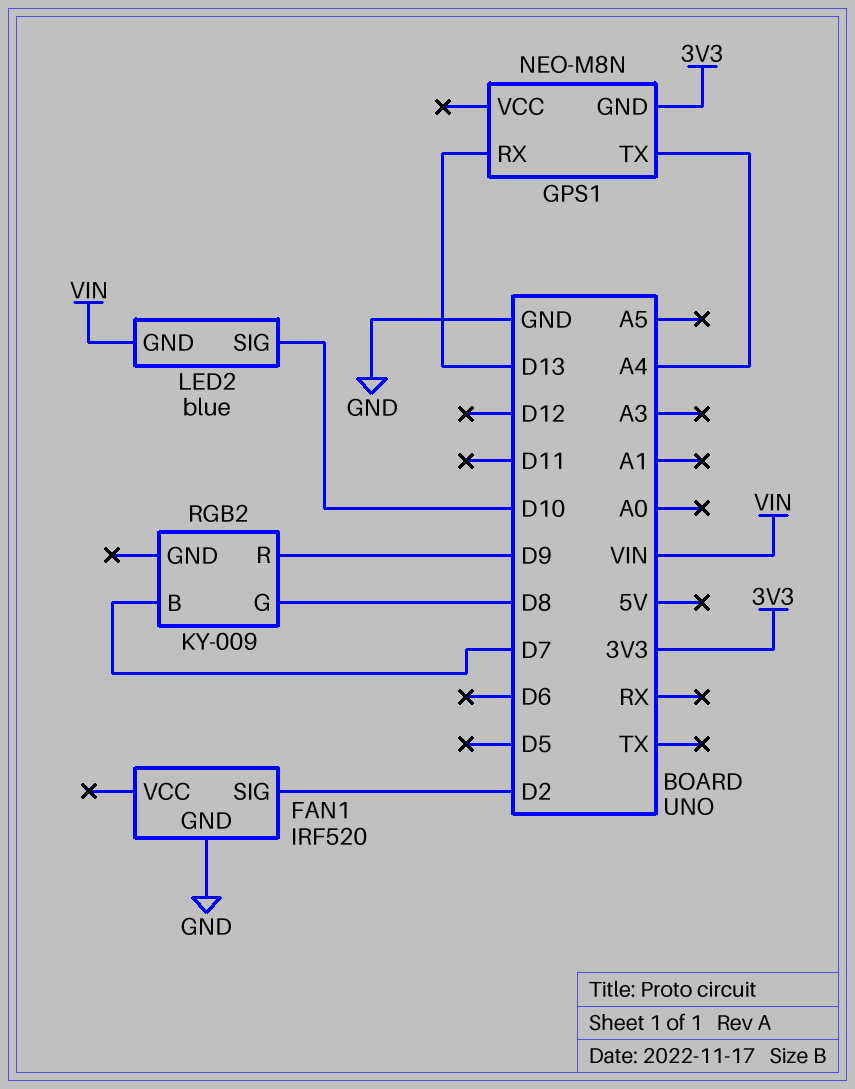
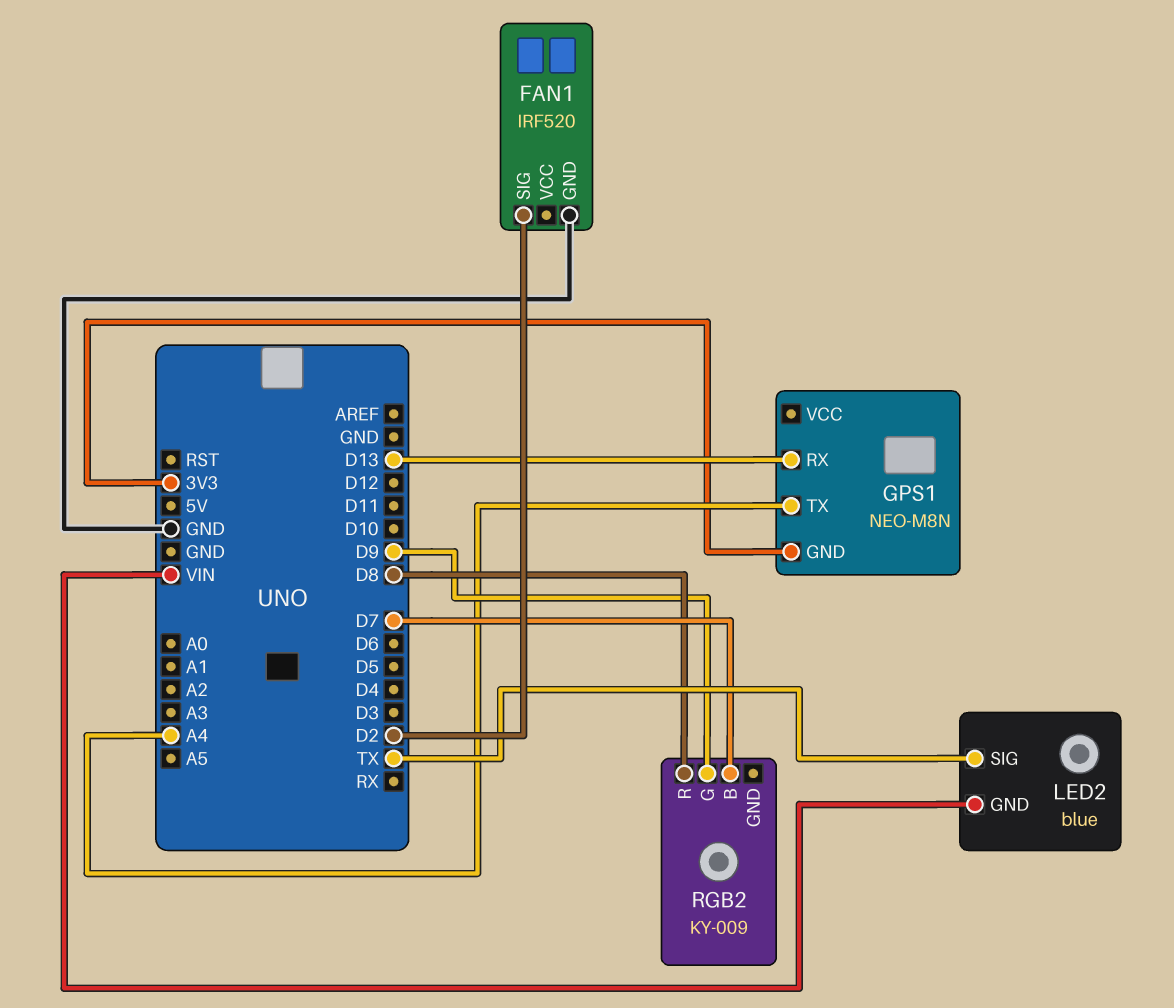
LED2 pin SIG: D10 -> TX
RGB2 pin G: D8 -> D9
RGB2 pin R: D9 -> D8

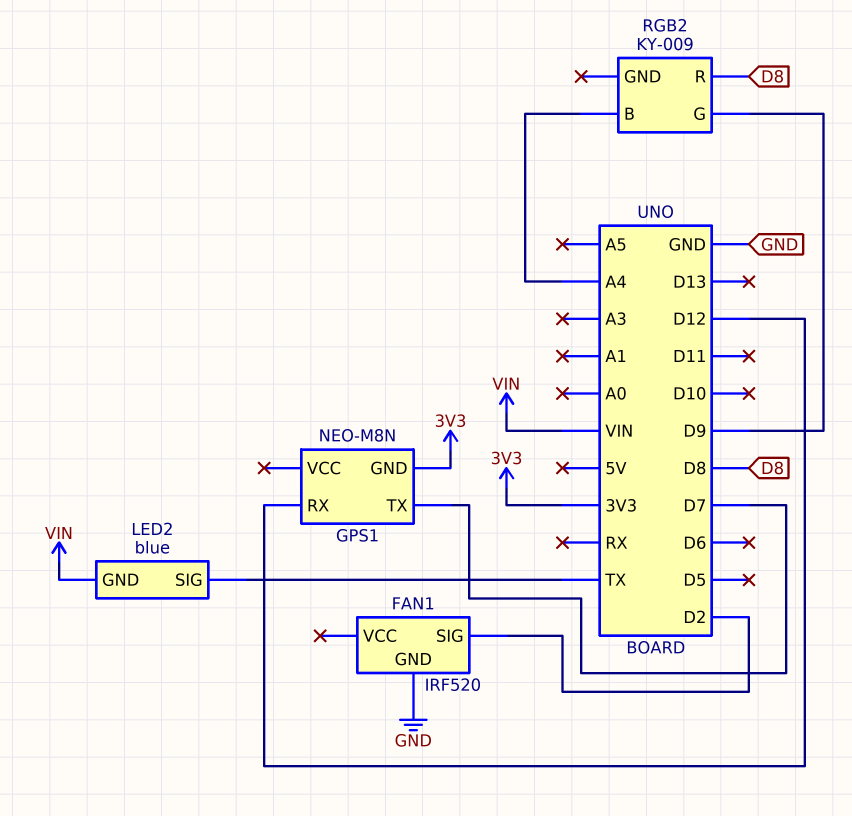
GPS1 pin RX: D13 -> D12
GPS1 pin TX: A4 -> D7
RGB2 pin B: D7 -> A4

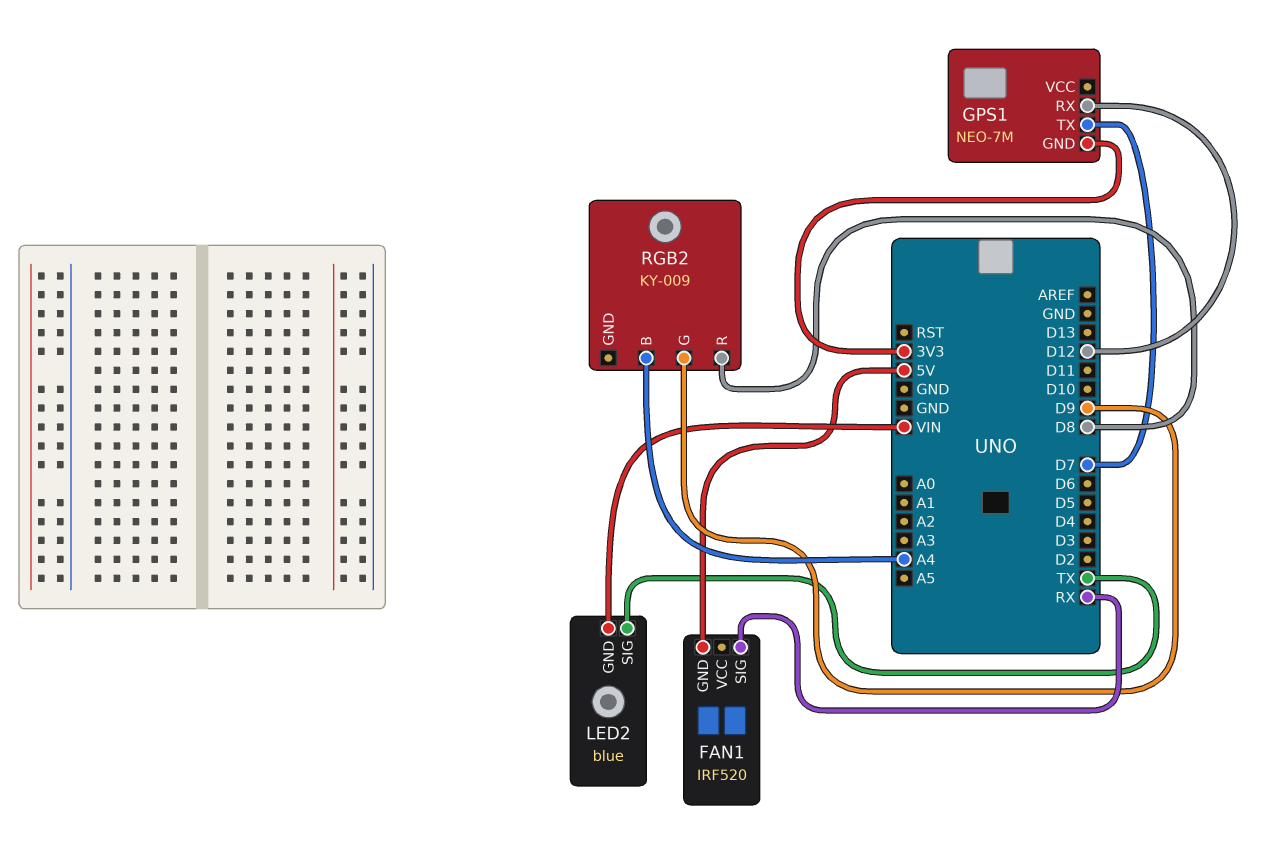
FAN1 pin GND: GND -> 5V
FAN1 pin SIG: D2 -> RX
GPS1: NEO-M8N -> NEO-7M

